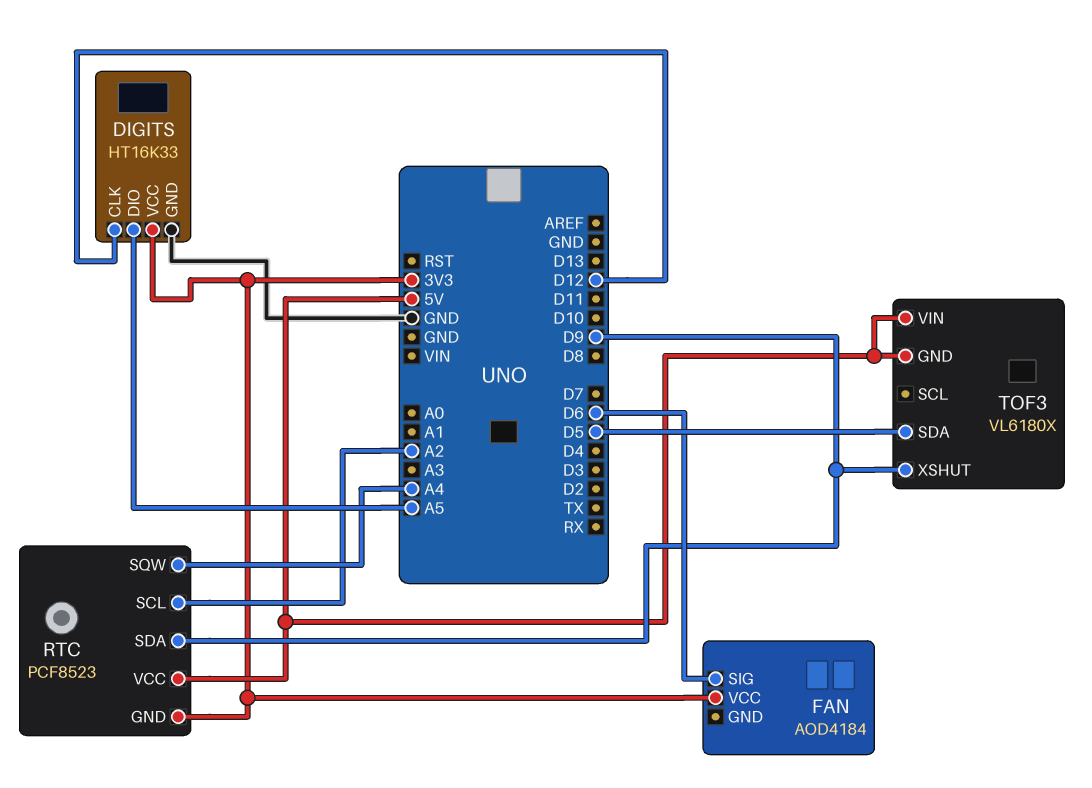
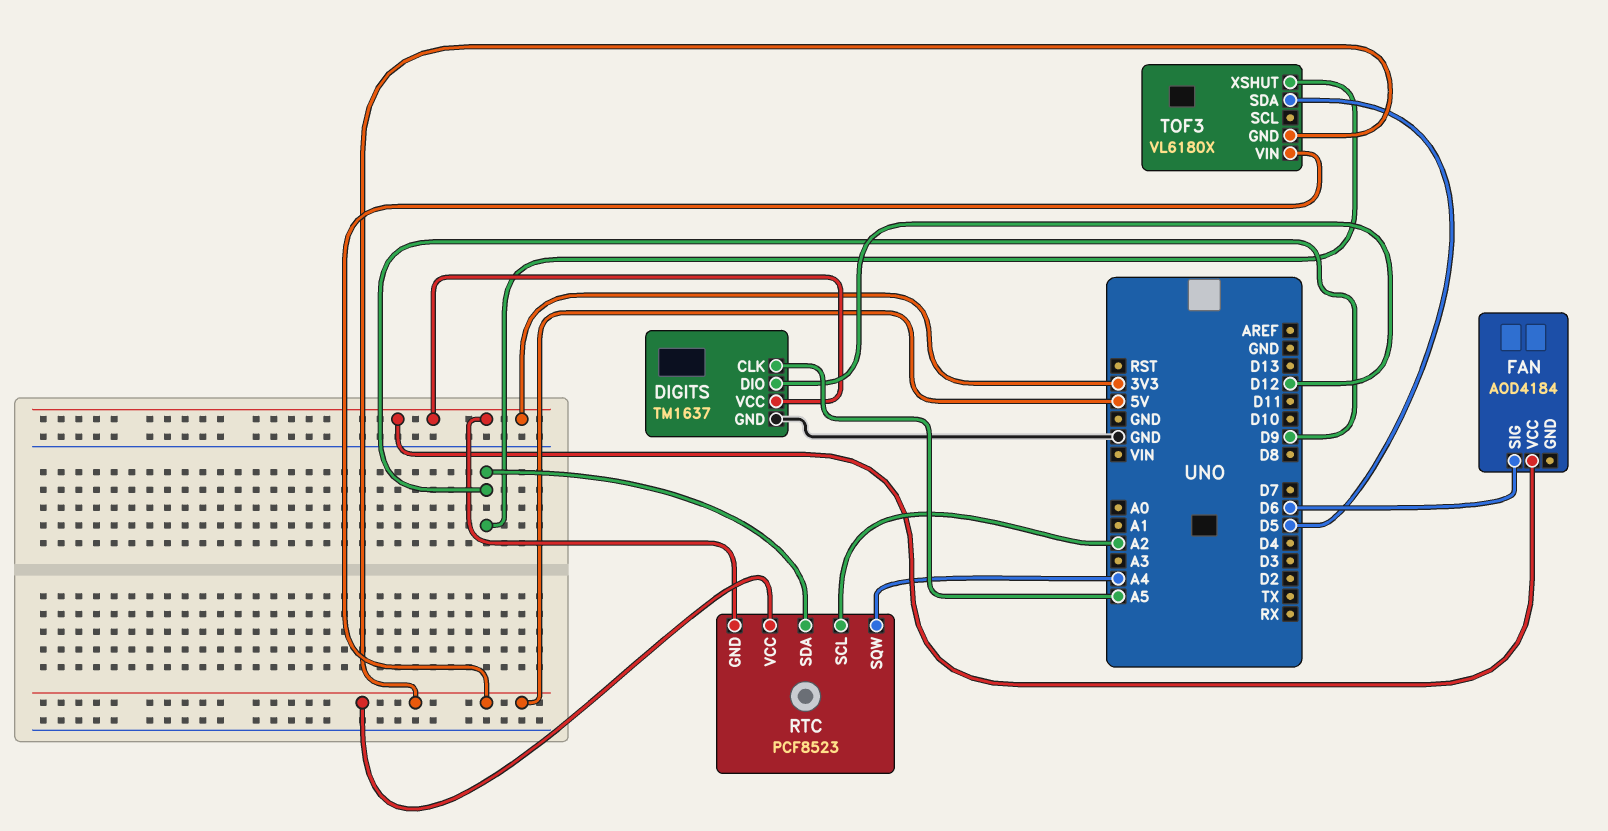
DIGITS: HT16K33 -> TM1637
DIGITS pin CLK: D12 -> A5
DIGITS pin DIO: A5 -> D12

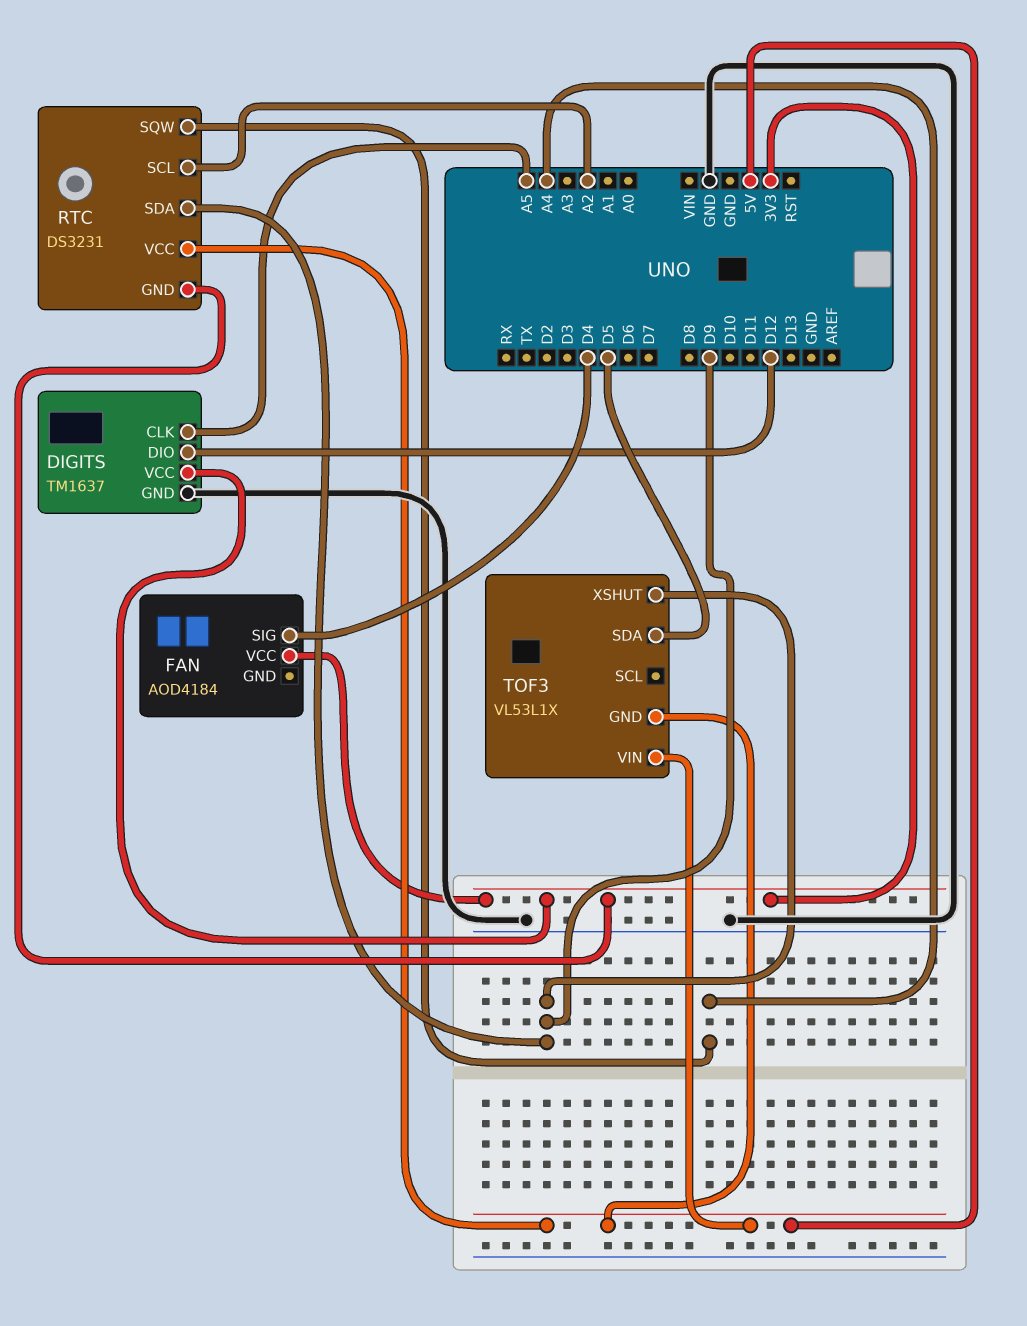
FAN pin SIG: D6 -> D4
RTC: PCF8523 -> DS3231
TOF3: VL6180X -> VL53L1X

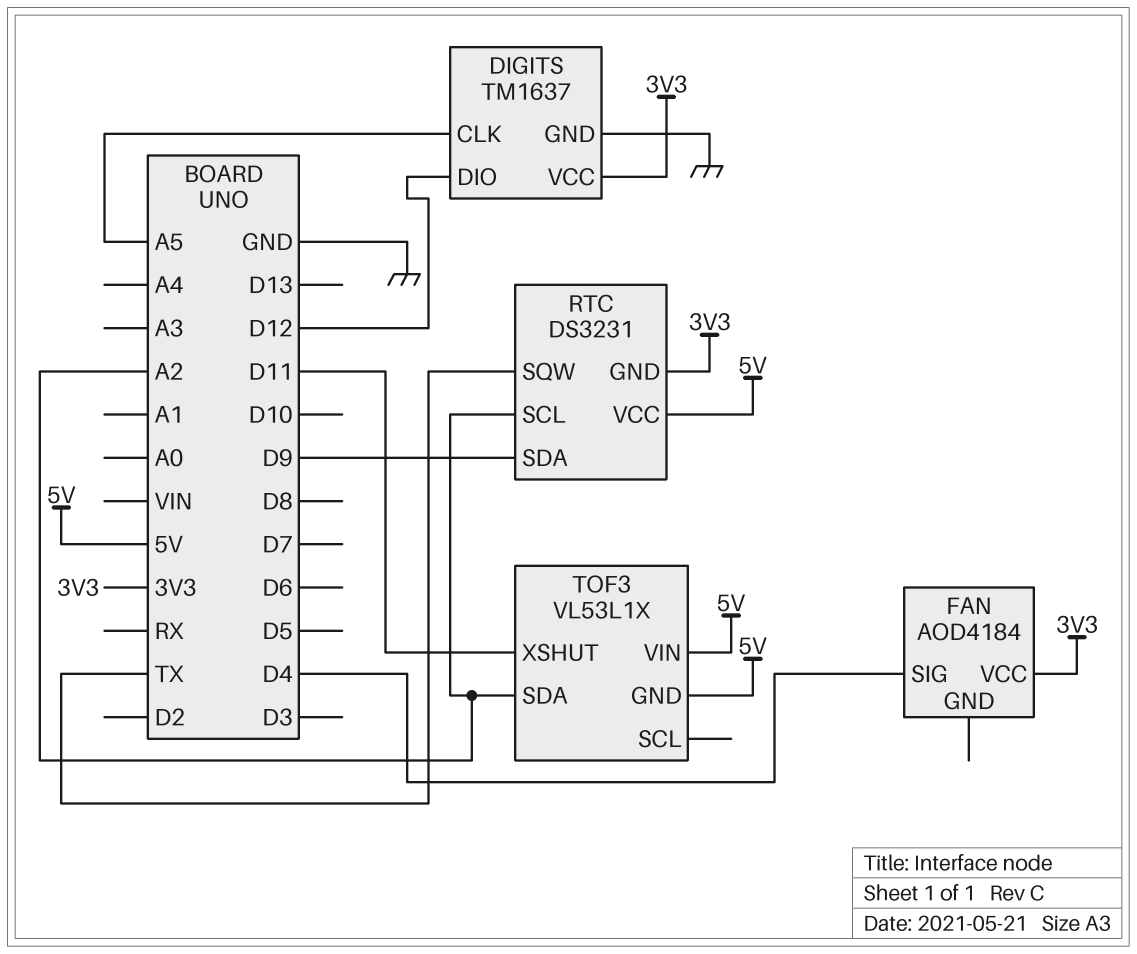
RTC pin SQW: A4 -> TX
TOF3 pin SDA: D5 -> A2
TOF3 pin XSHUT: D9 -> D11

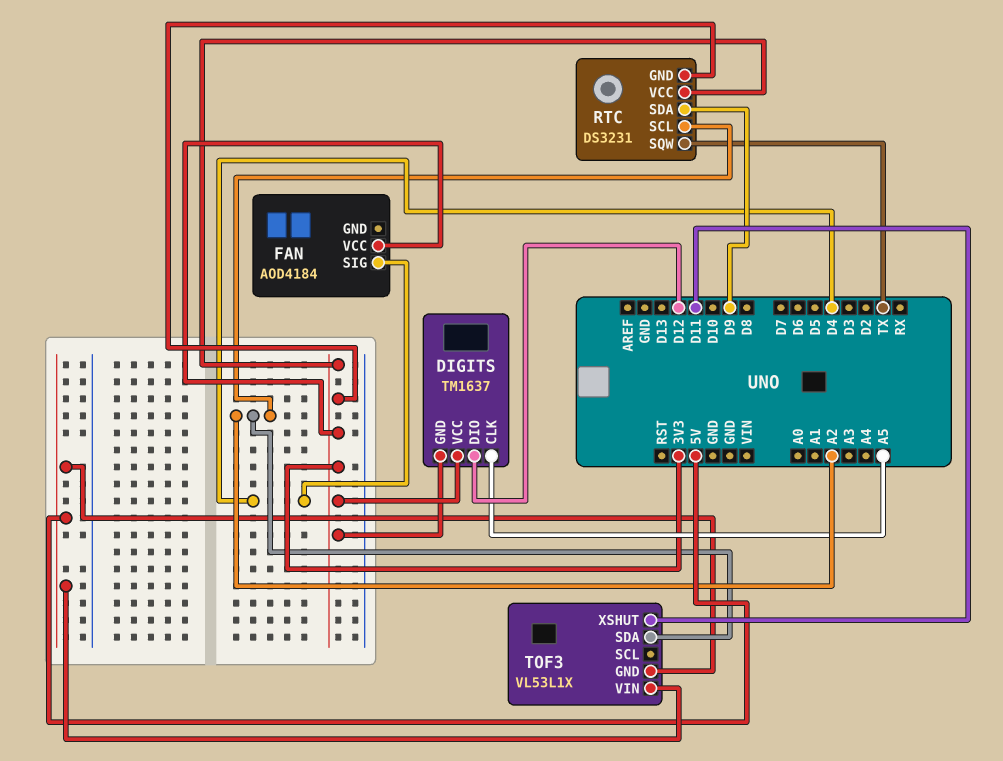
DIGITS pin GND: GND -> 3V3
RTC pin VCC: 5V -> 3V3

